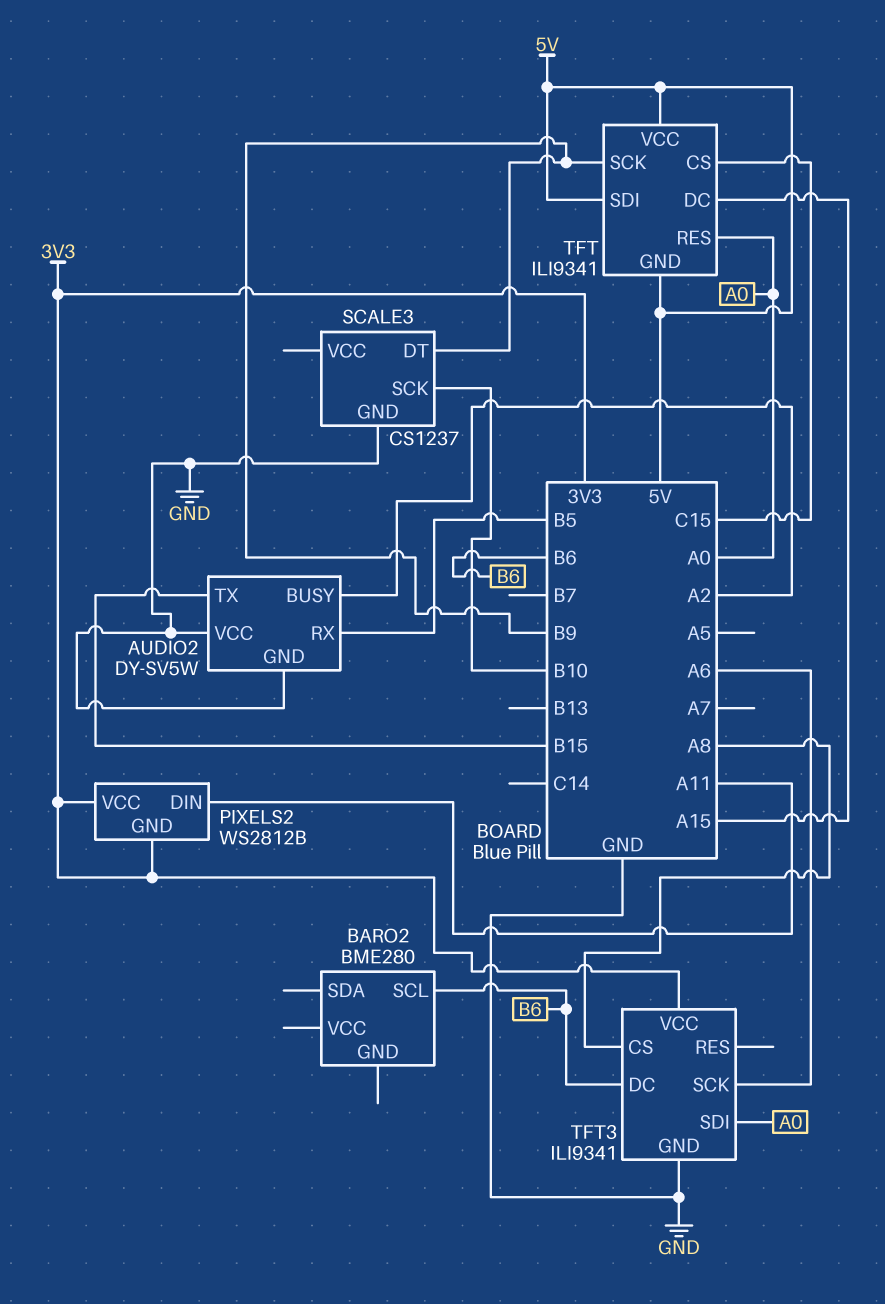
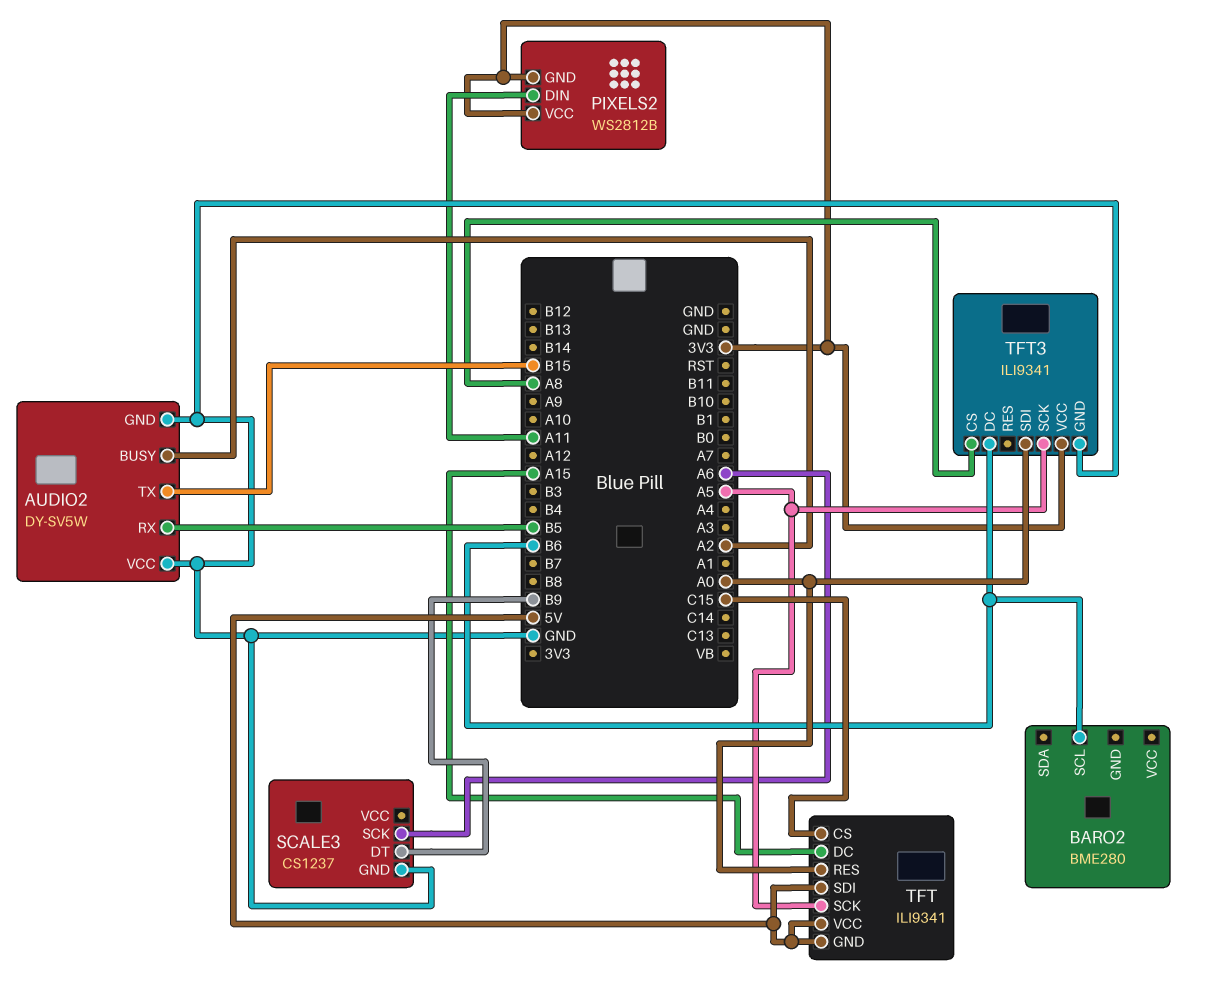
SCALE3 pin SCK: B10 -> A6
TFT pin SCK: B9 -> A5
TFT3 pin SCK: A6 -> A5

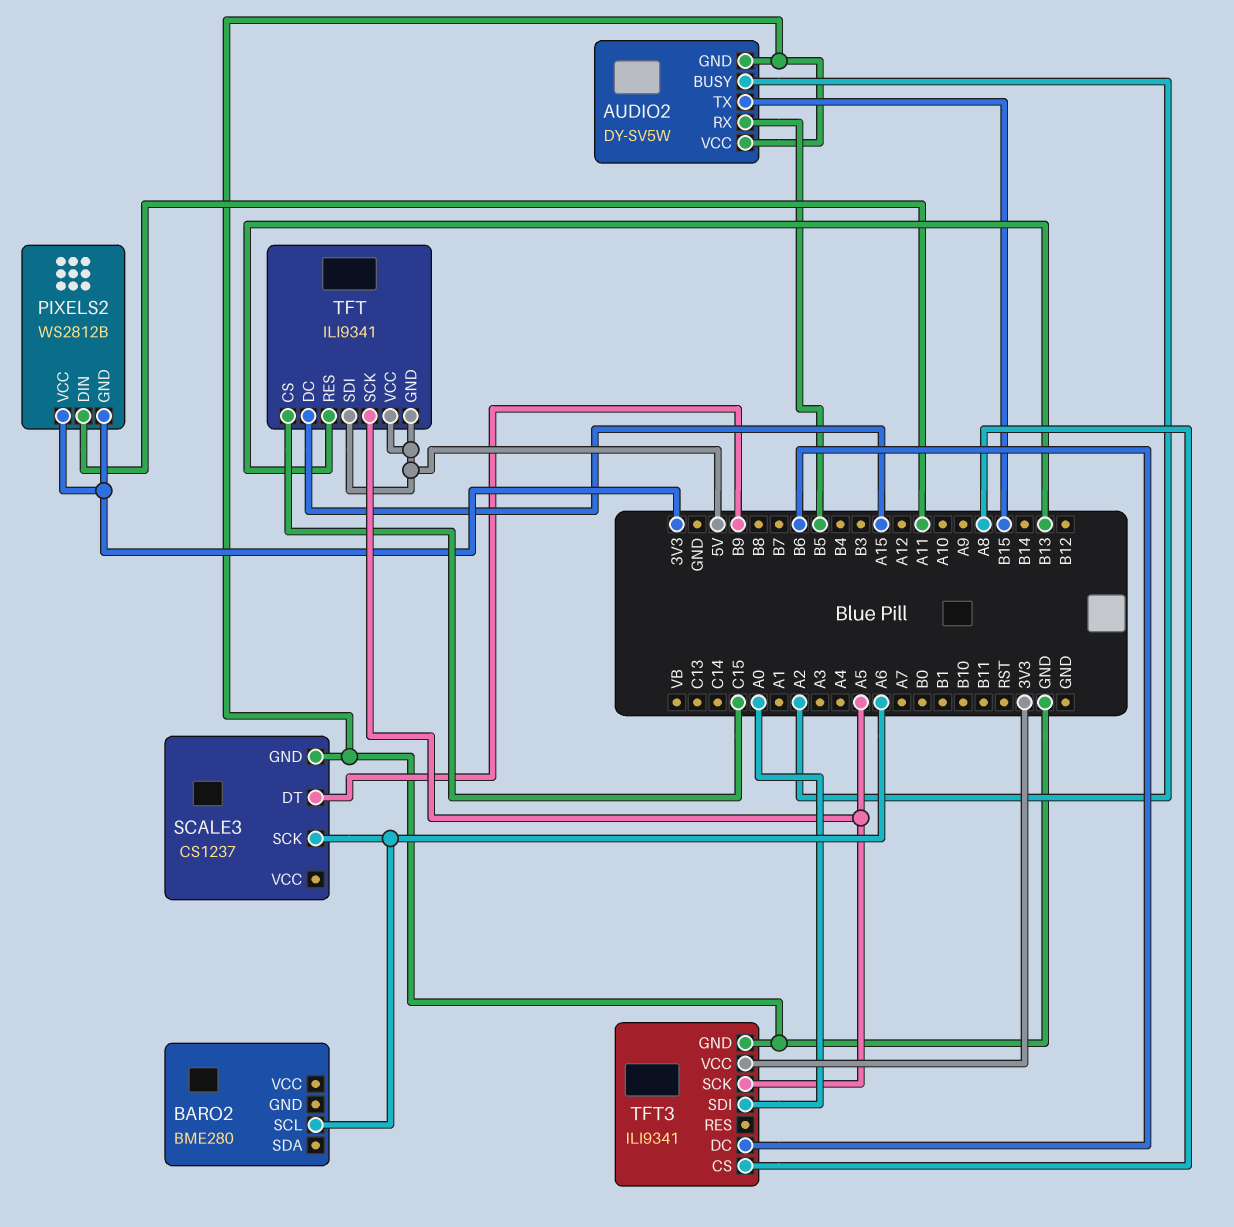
BARO2 pin SCL: B6 -> A6
TFT pin RES: A0 -> B13

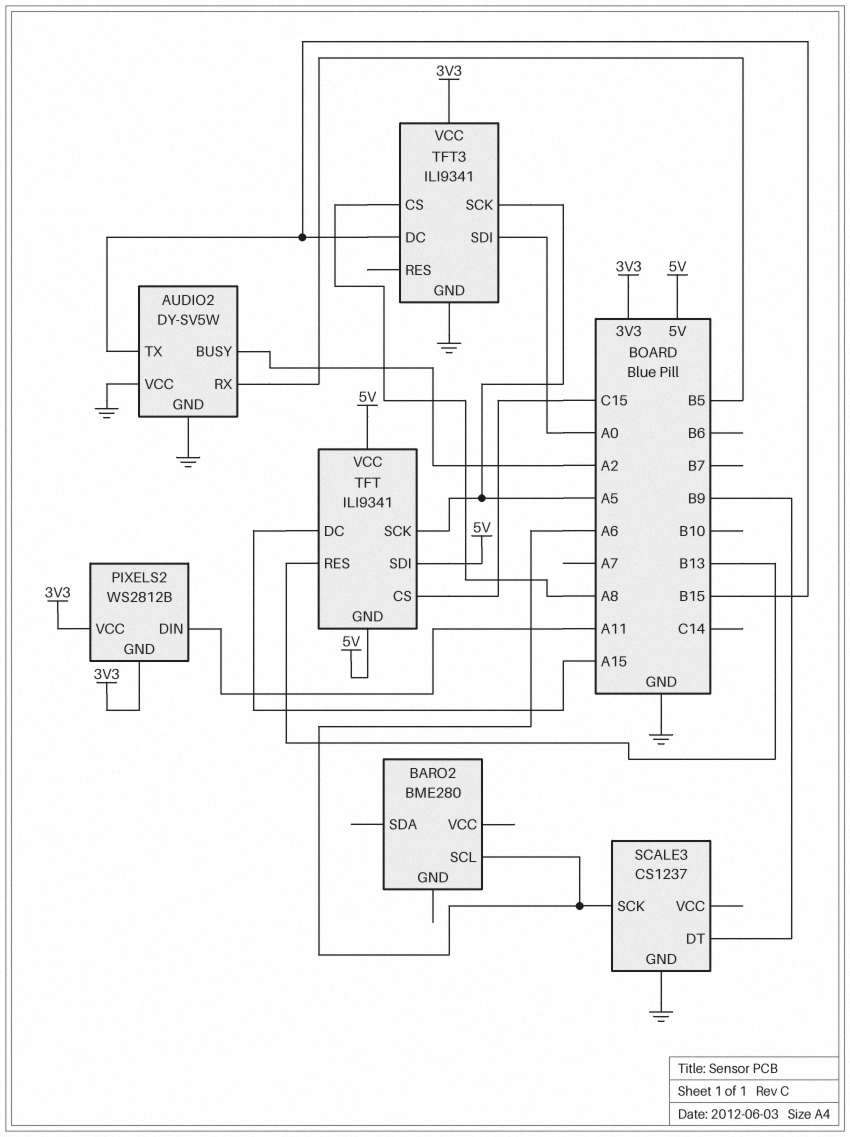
TFT3 pin DC: B6 -> B15

